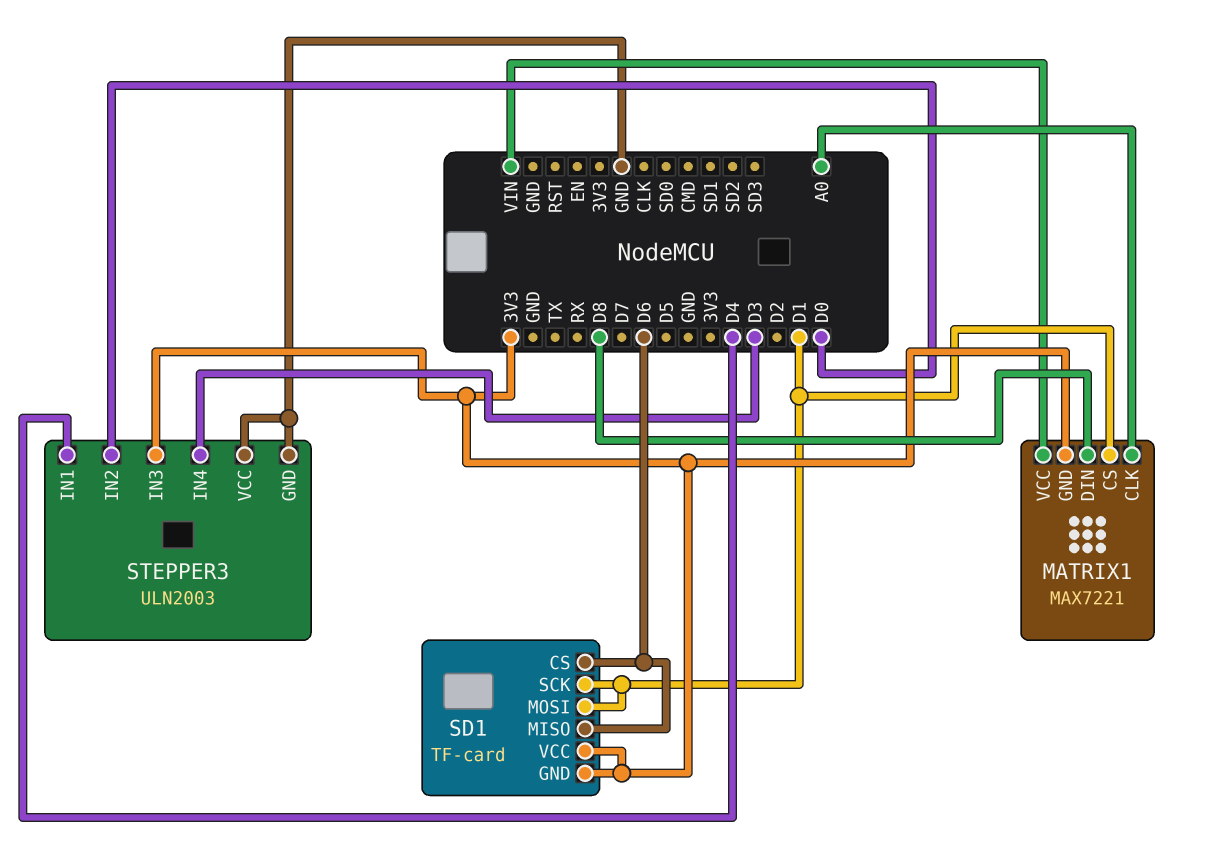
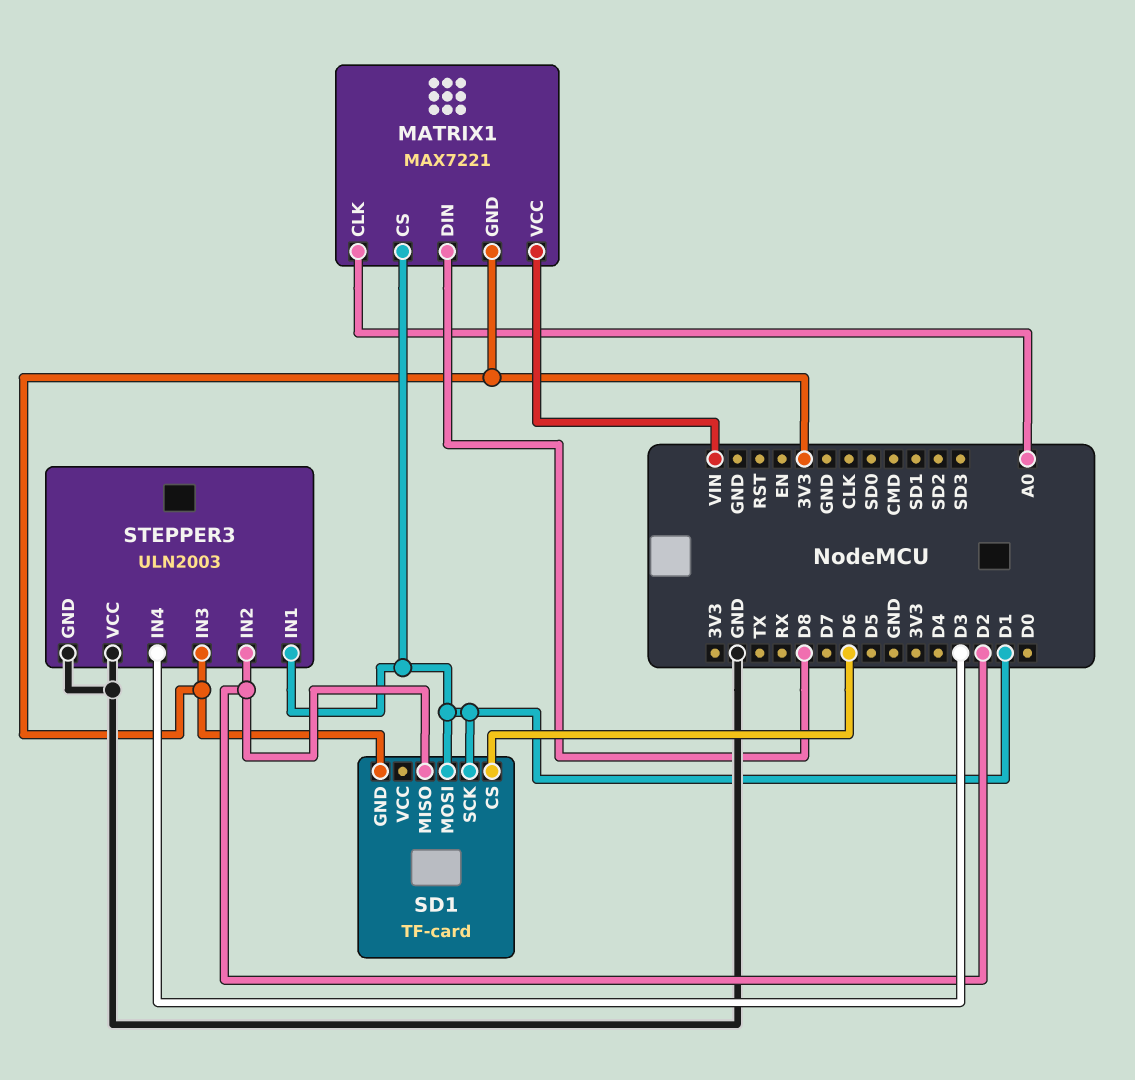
SD1 pin MISO: D6 -> D2
SD1 pin VCC: 3V3 -> none
STEPPER3 pin IN1: D4 -> D1
STEPPER3 pin IN2: D0 -> D2

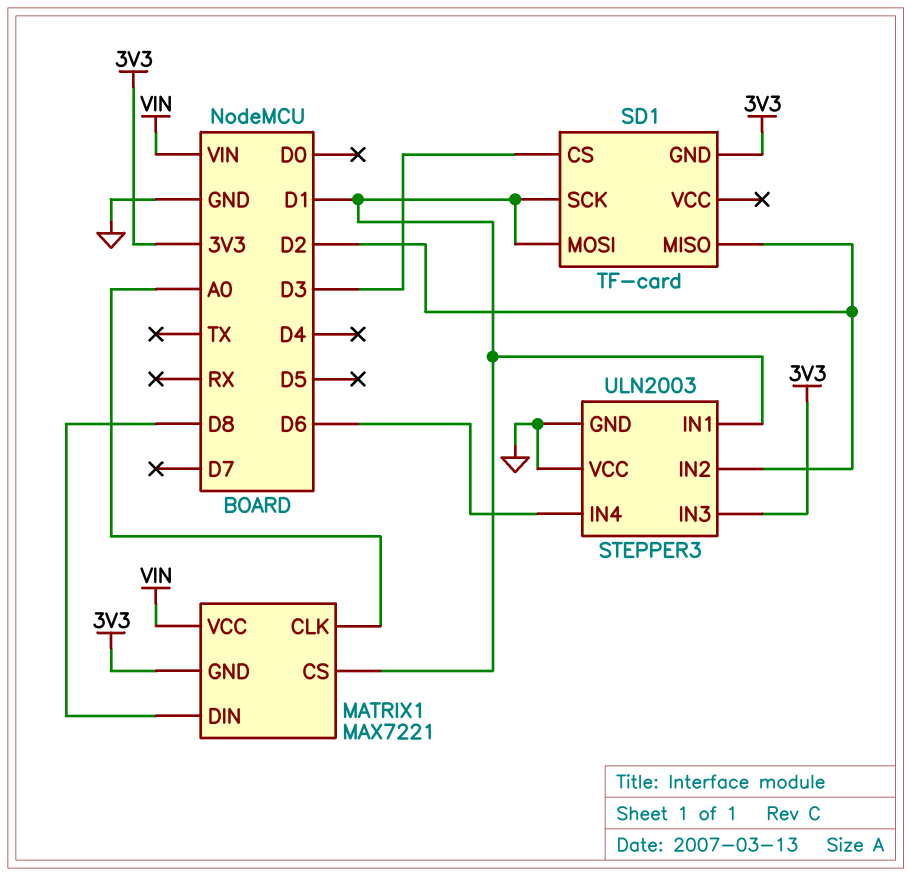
SD1 pin CS: D6 -> D3
STEPPER3 pin IN4: D3 -> D6

